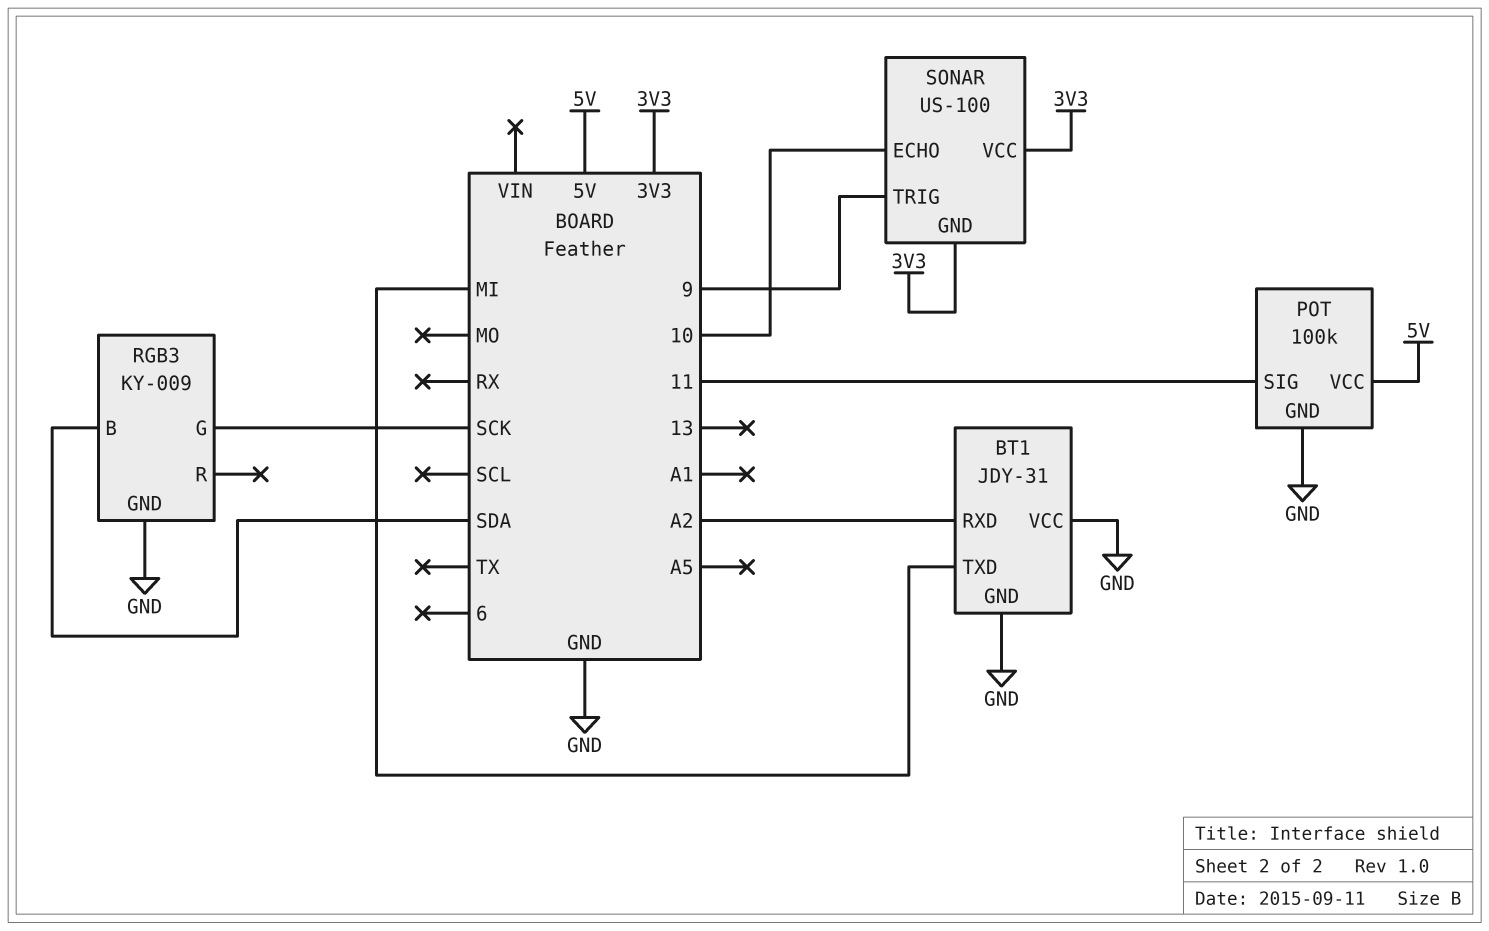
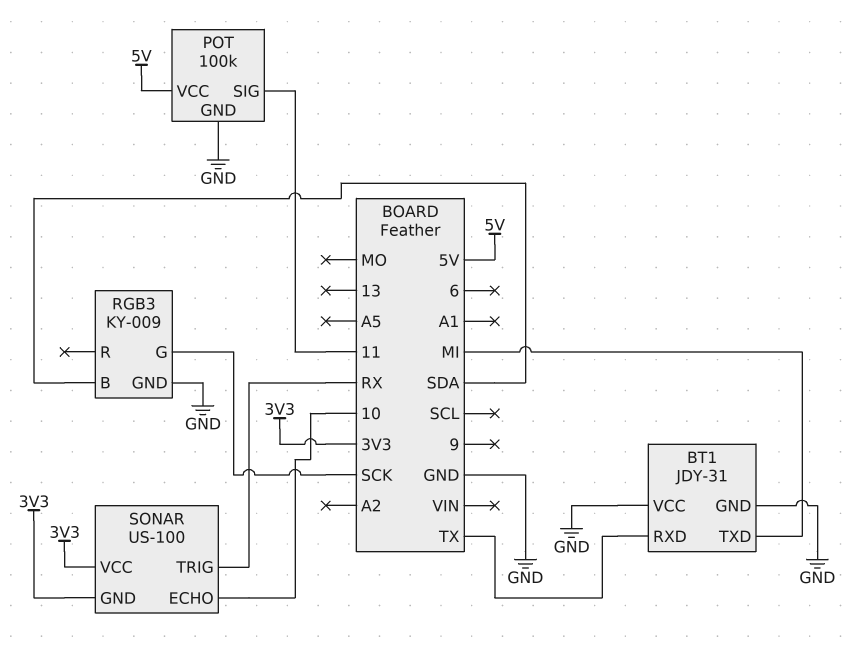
BT1 pin RXD: A2 -> TX
SONAR pin TRIG: 9 -> RX

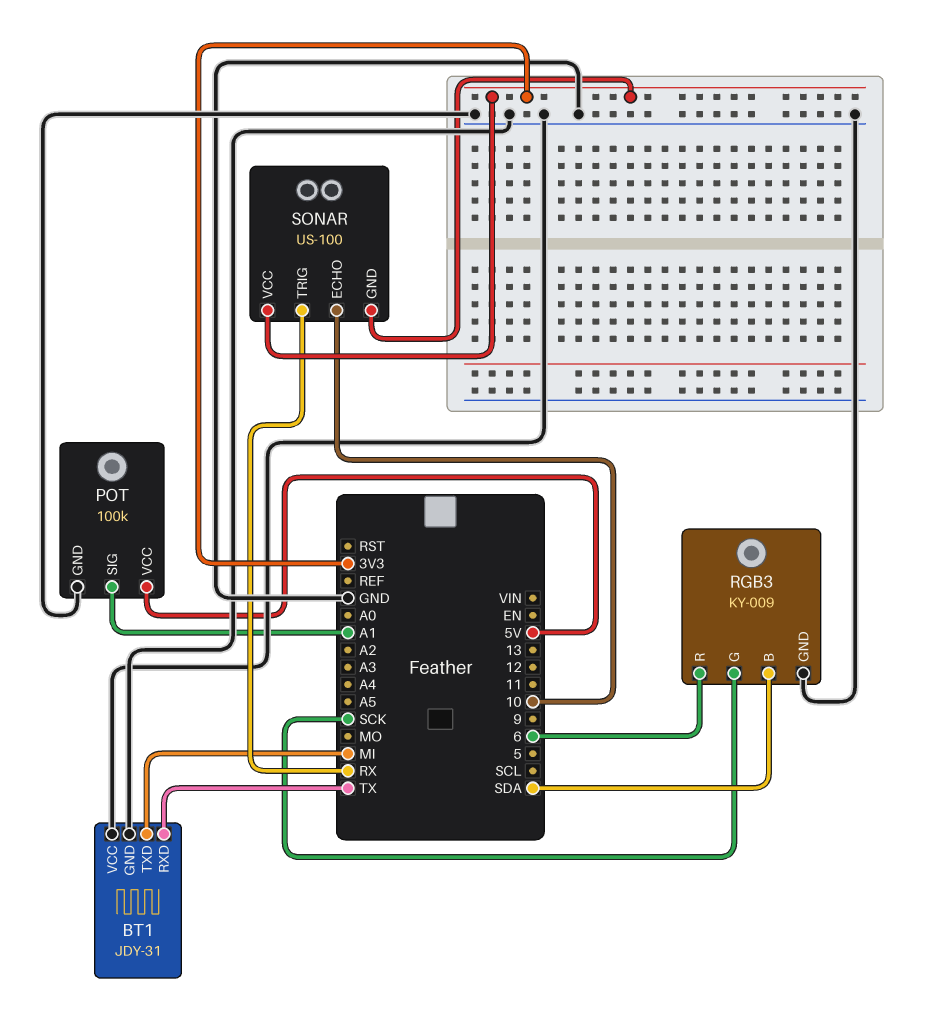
POT pin SIG: 11 -> A1
RGB3 pin R: none -> 6

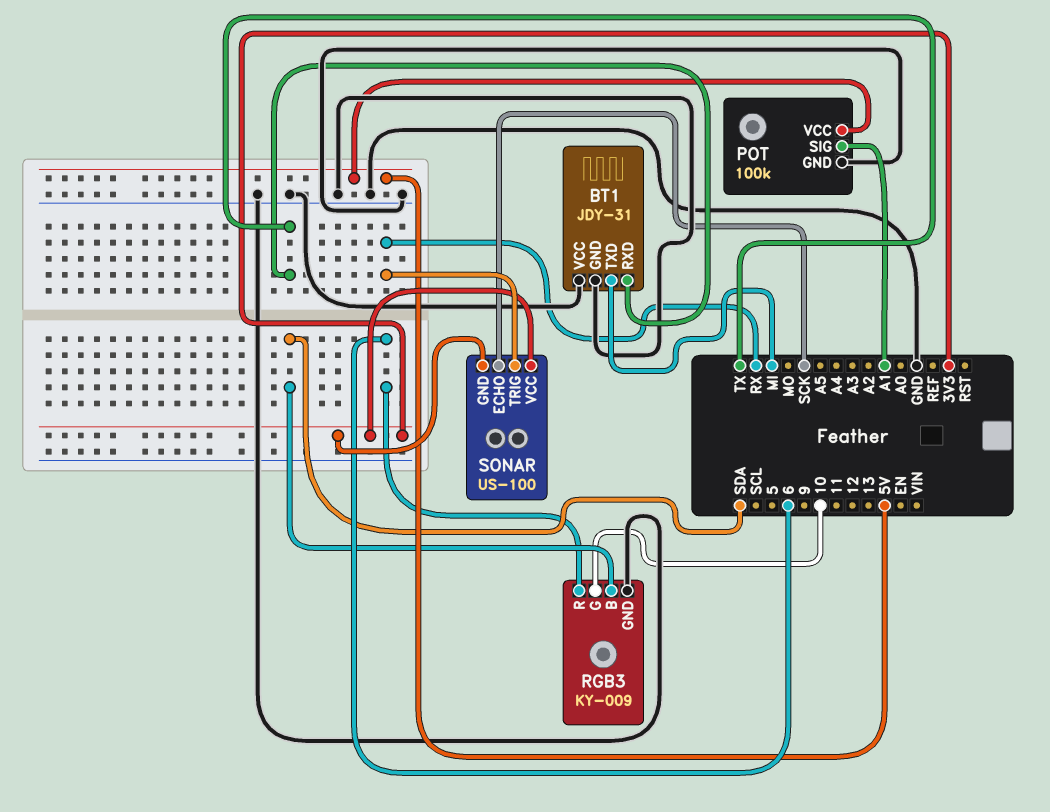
RGB3 pin G: SCK -> 10
SONAR pin ECHO: 10 -> SCK

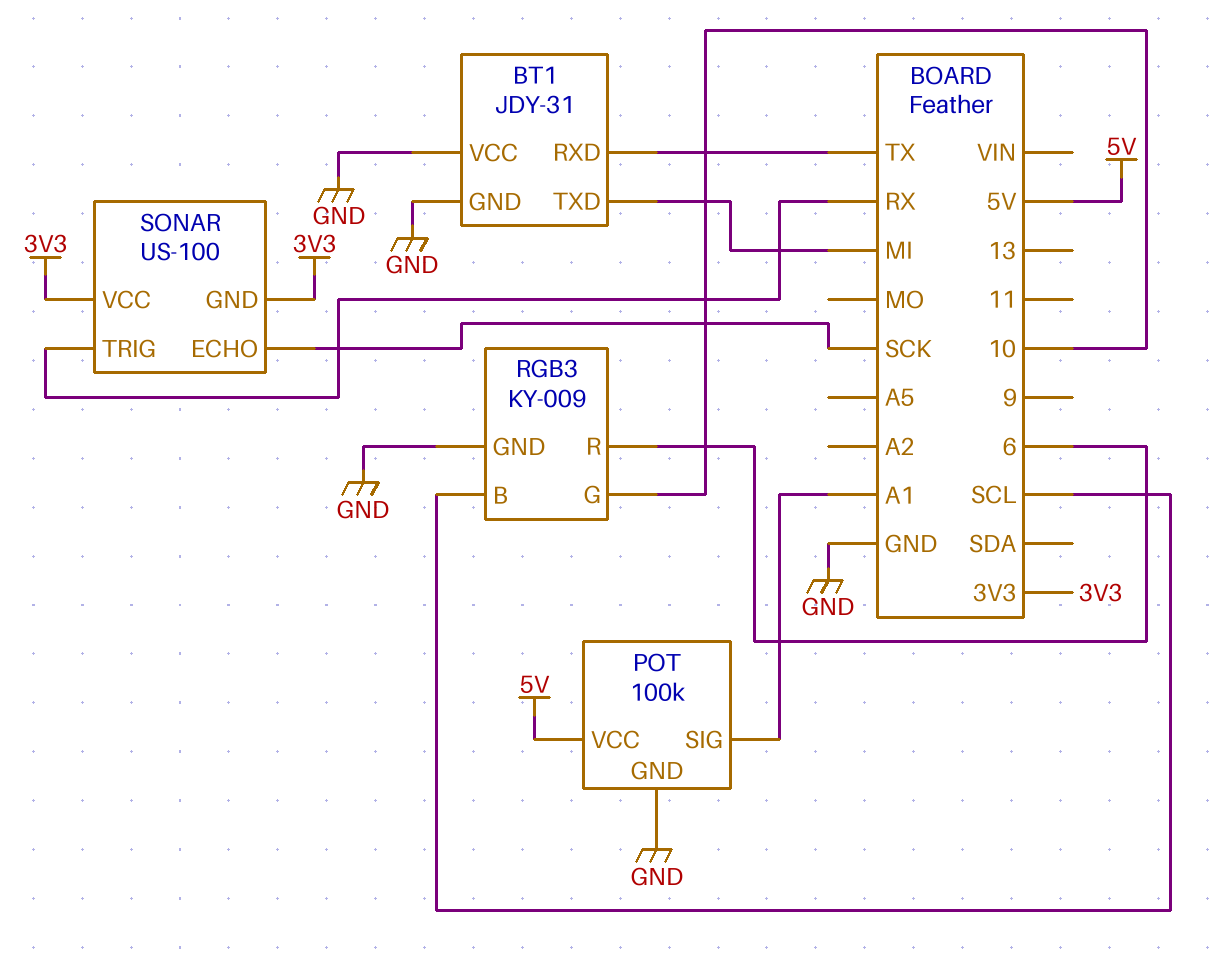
RGB3 pin B: SDA -> SCL

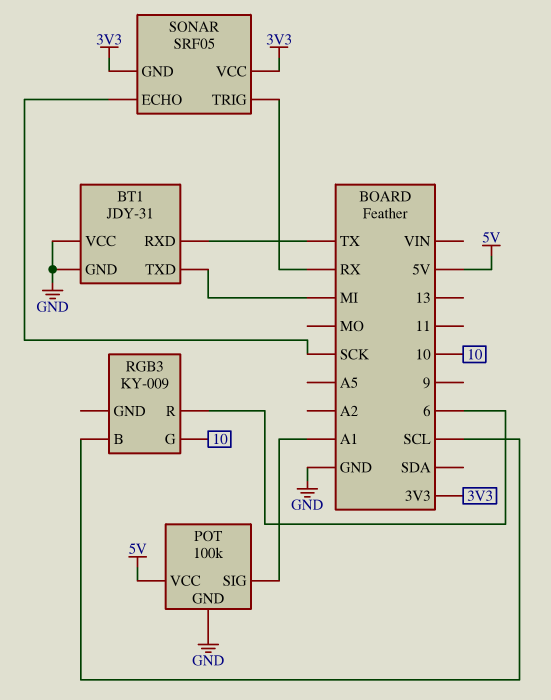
RGB3 pin GND: GND -> none
SONAR: US-100 -> SRF05

